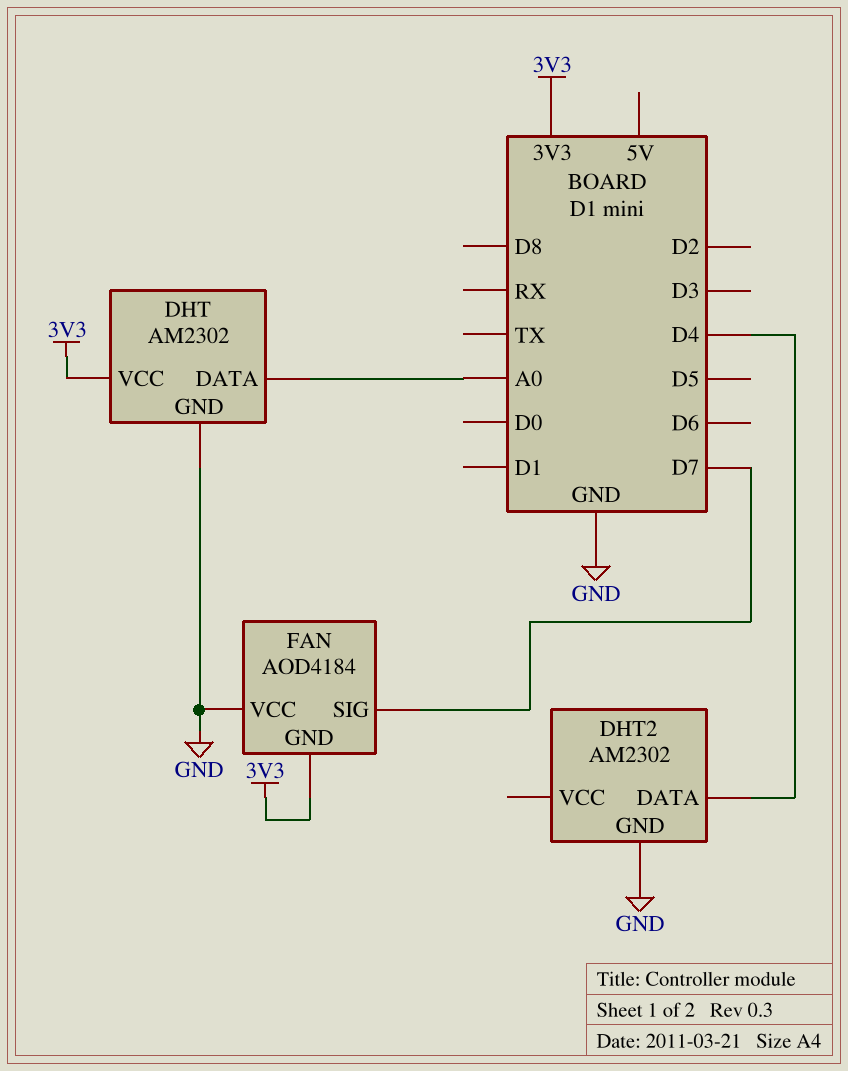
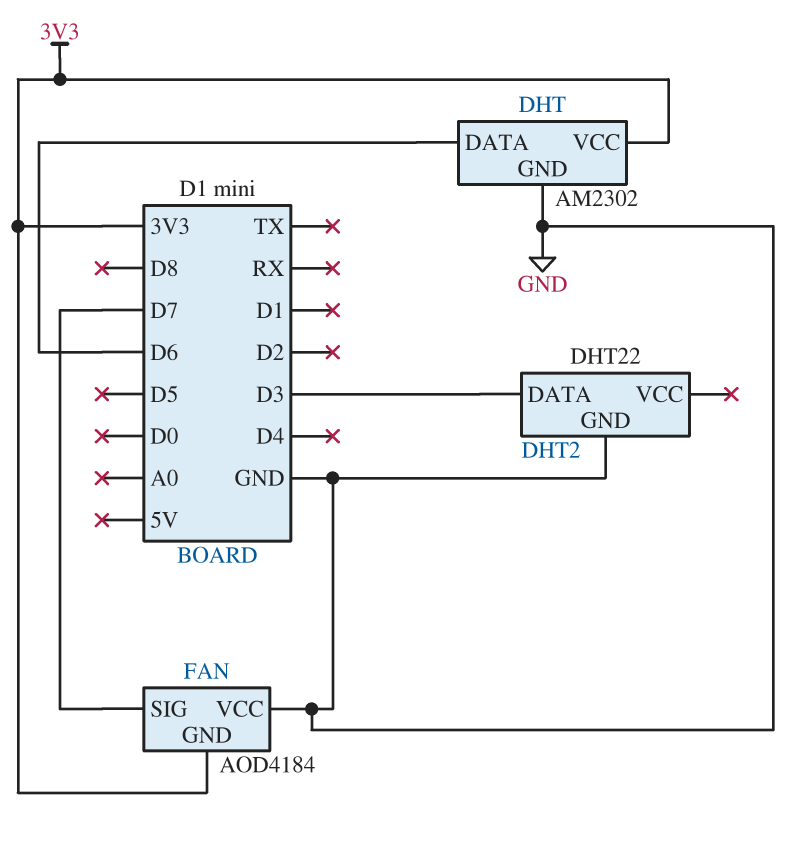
DHT pin DATA: A0 -> D6
DHT2: AM2302 -> DHT22
DHT2 pin DATA: D4 -> D3

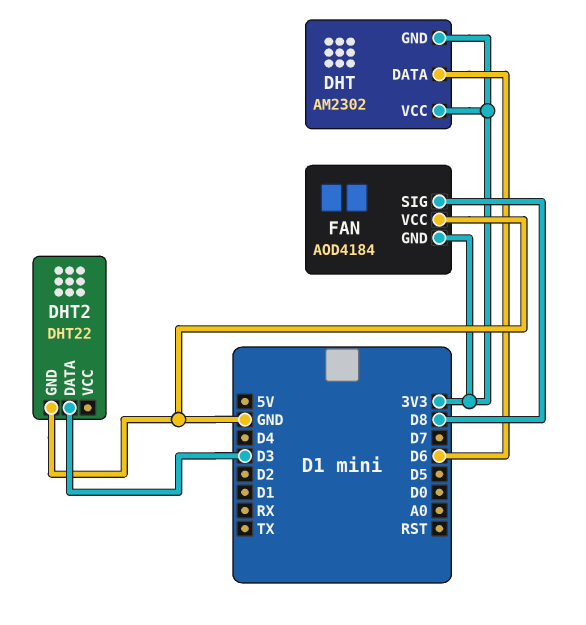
DHT pin GND: GND -> 3V3
FAN pin SIG: D7 -> D8

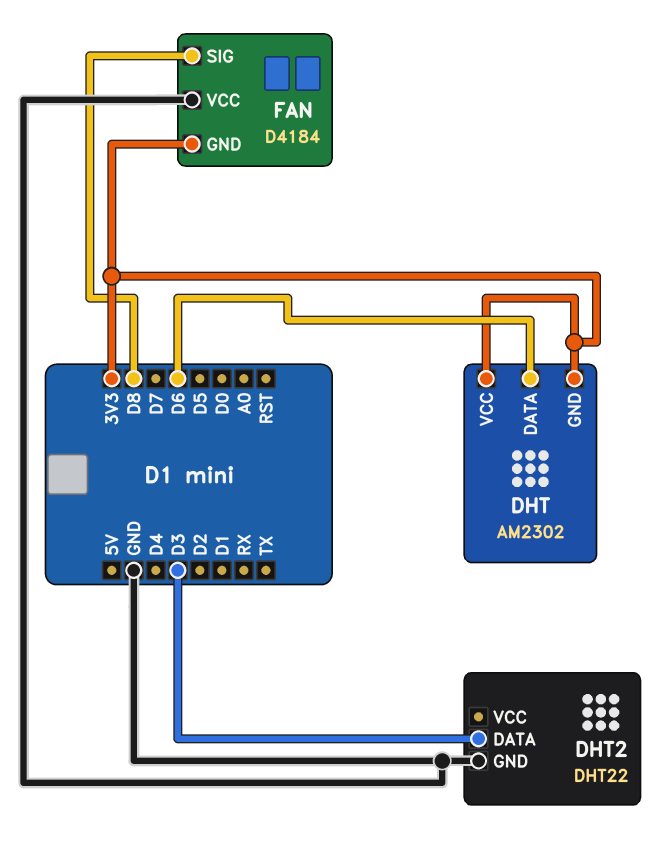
FAN: AOD4184 -> D4184

